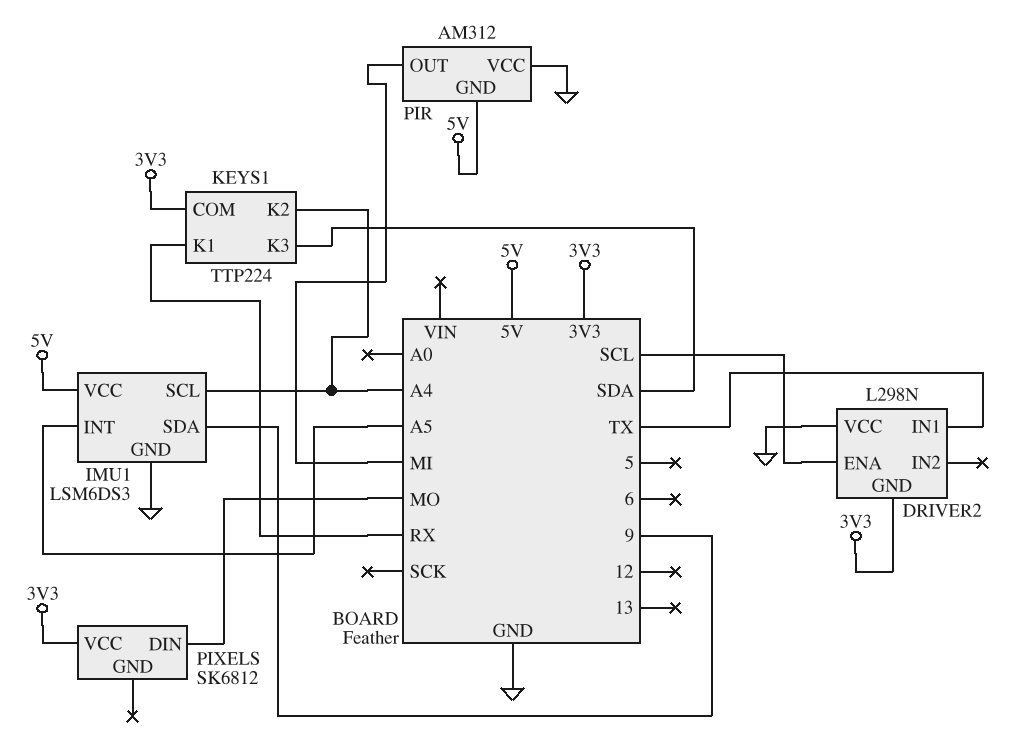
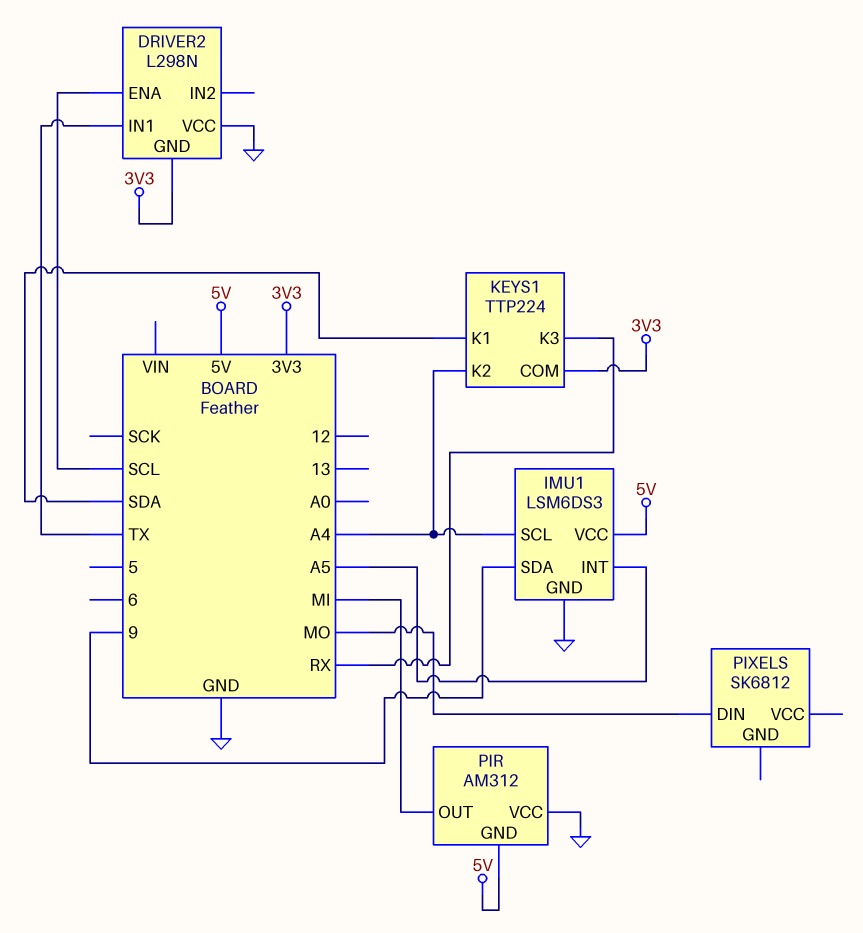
KEYS1 pin K1: RX -> SDA
KEYS1 pin K3: SDA -> RX
PIXELS pin VCC: 3V3 -> none

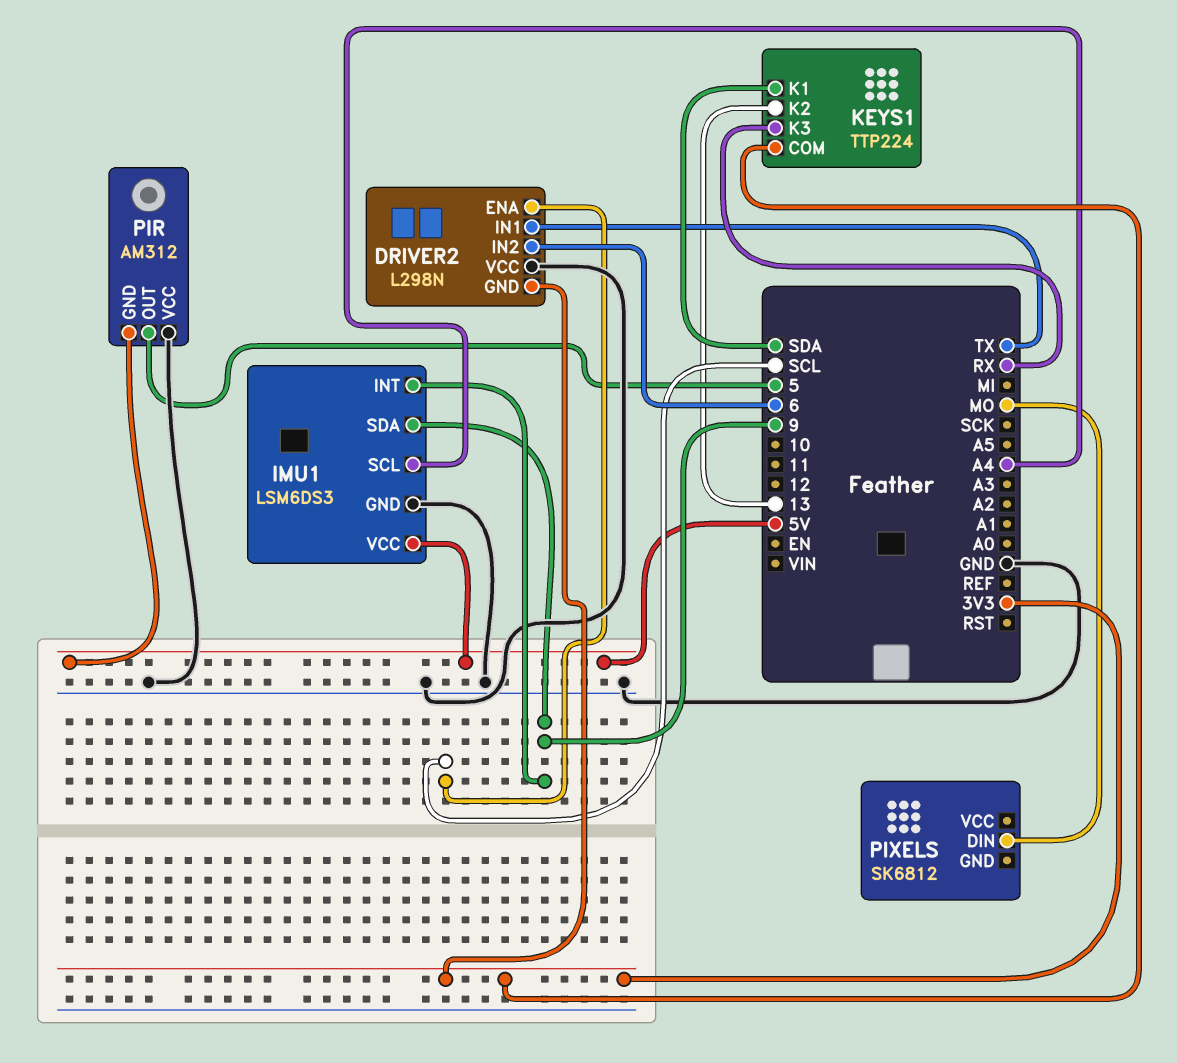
DRIVER2 pin IN2: none -> 6
IMU1 pin INT: A5 -> 9
KEYS1 pin K2: A4 -> 13
PIR pin OUT: MI -> 5

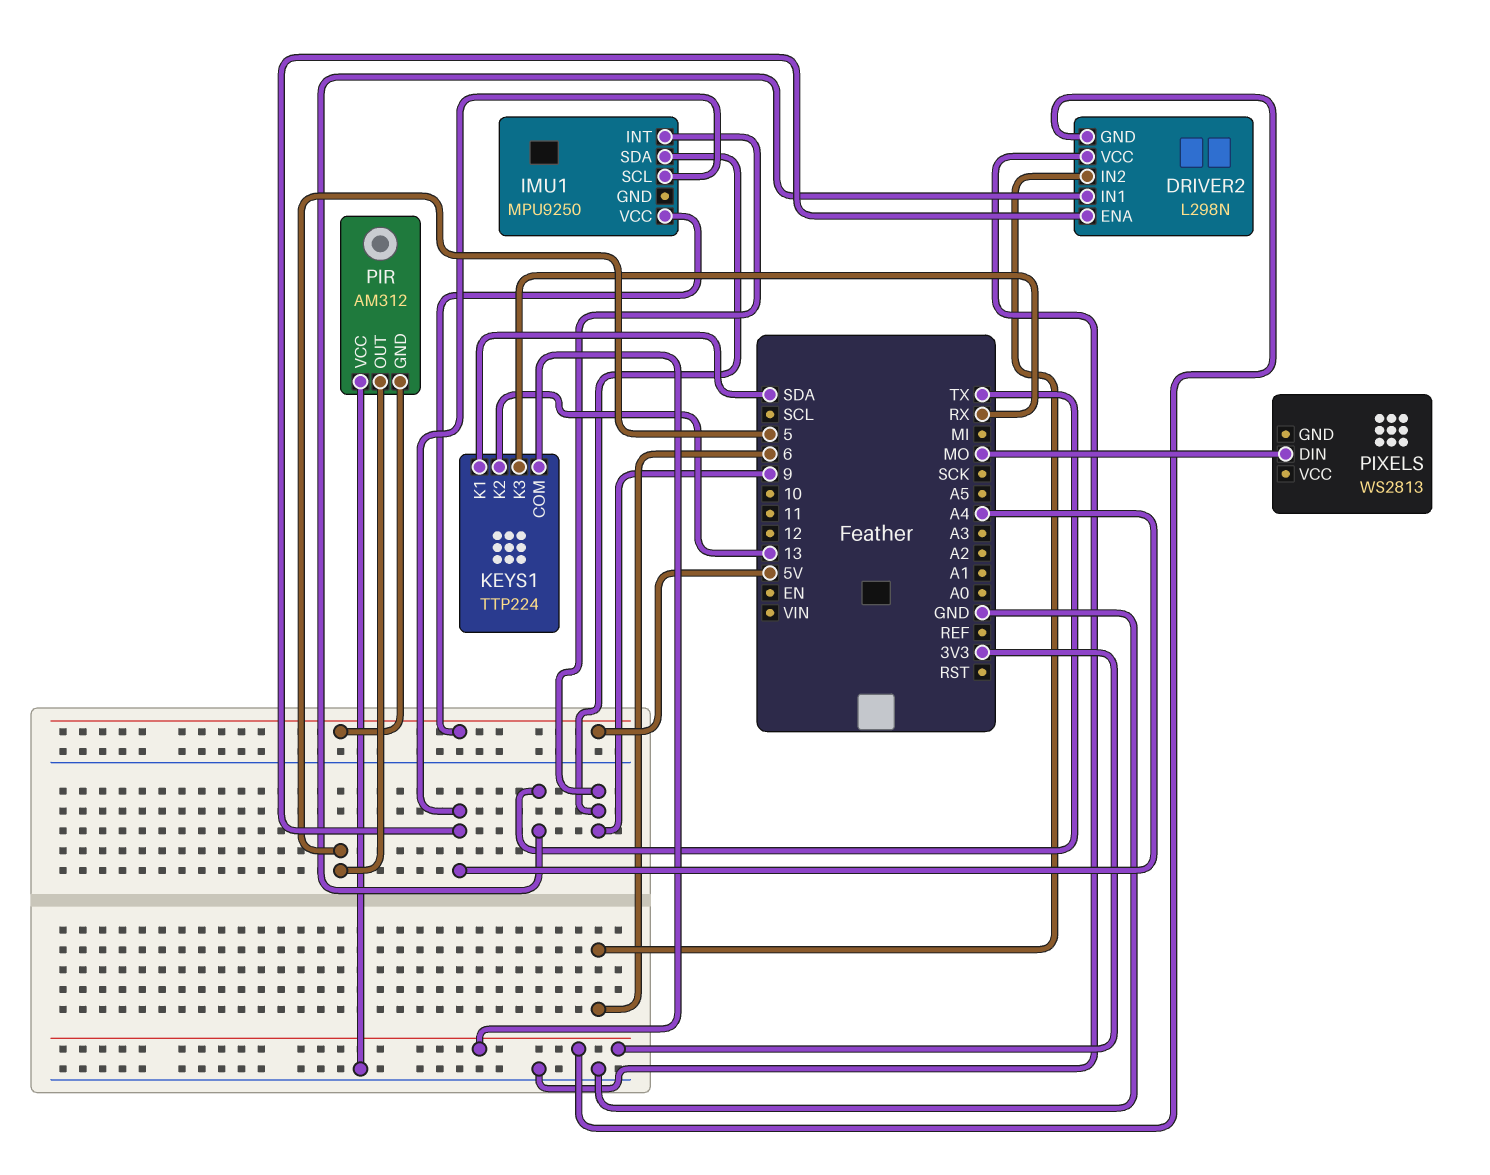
DRIVER2 pin ENA: SCL -> A4
IMU1: LSM6DS3 -> MPU9250
IMU1 pin GND: GND -> none
PIXELS: SK6812 -> WS2813

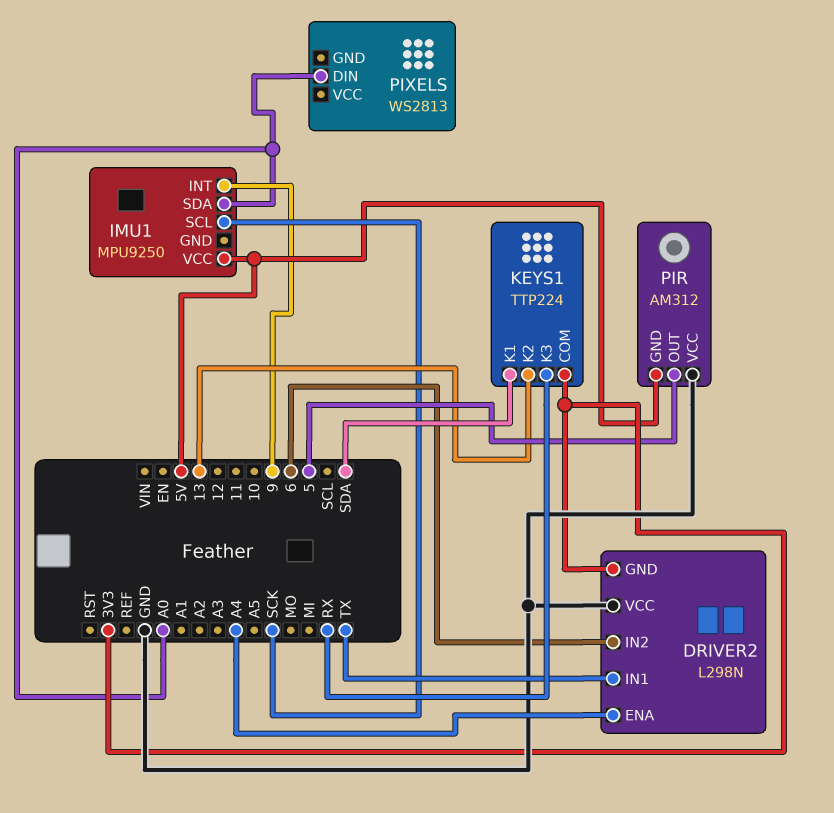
IMU1 pin SCL: A4 -> SCK
IMU1 pin SDA: 9 -> A0
PIXELS pin DIN: MO -> A0

